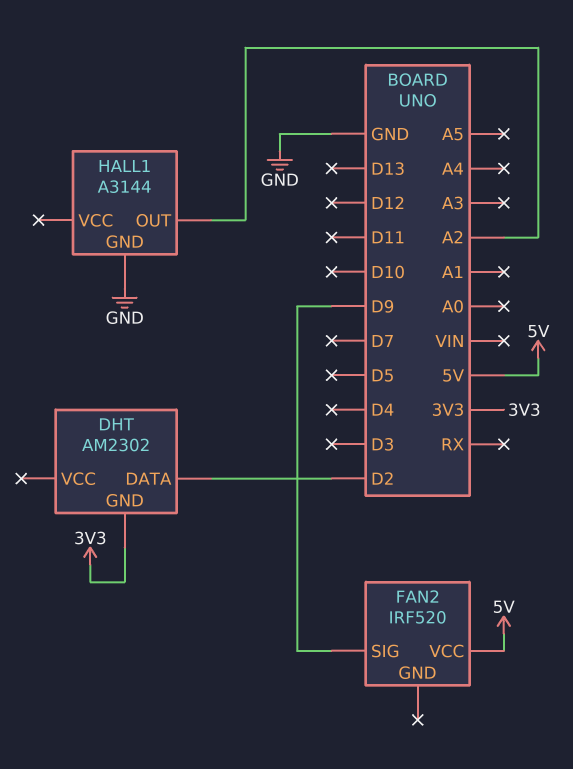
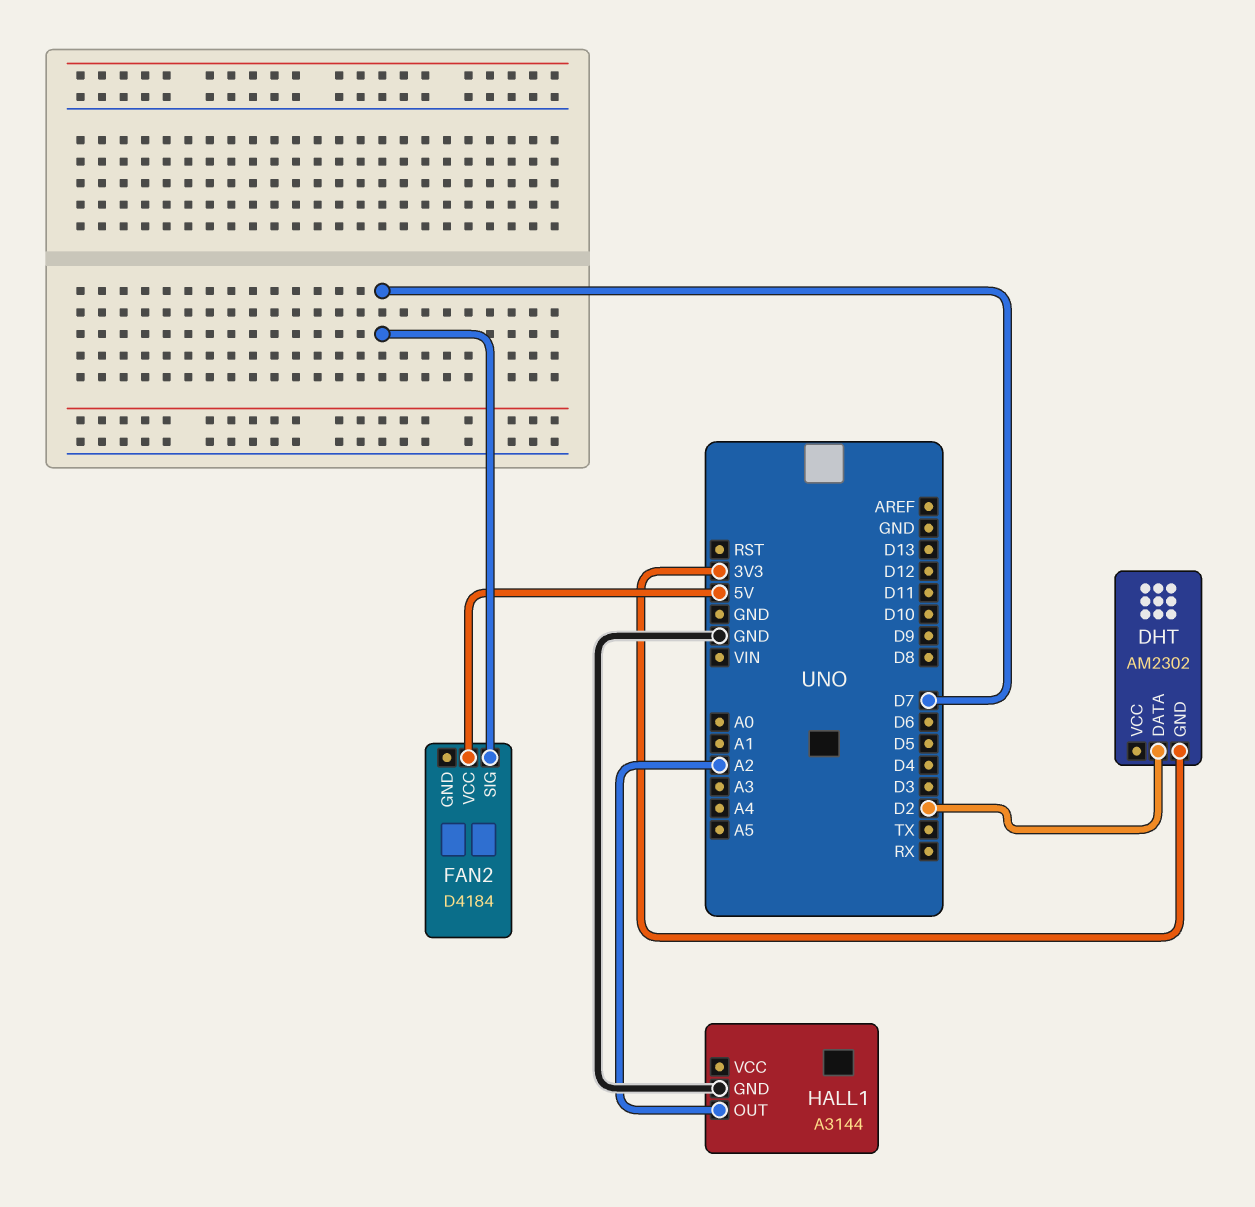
FAN2: IRF520 -> D4184
FAN2 pin SIG: D9 -> D7

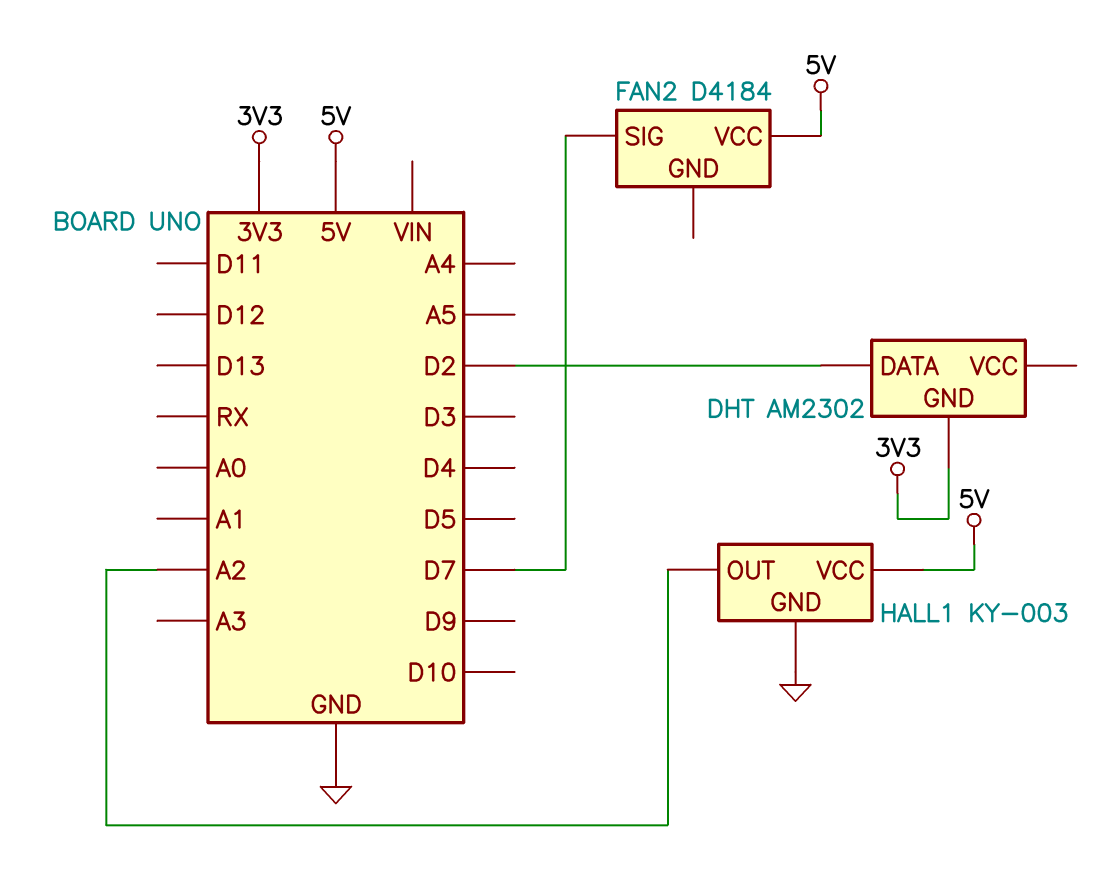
HALL1: A3144 -> KY-003
HALL1 pin VCC: none -> 5V

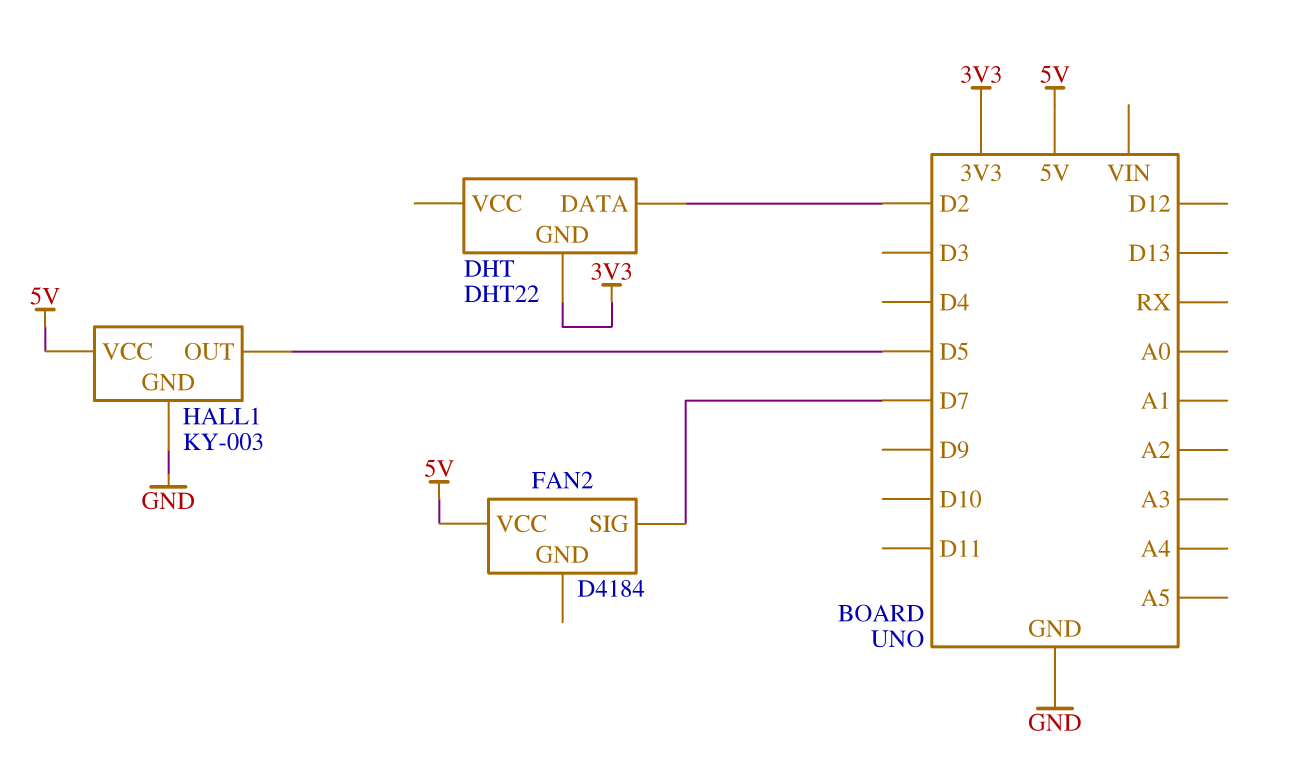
DHT: AM2302 -> DHT22
HALL1 pin OUT: A2 -> D5

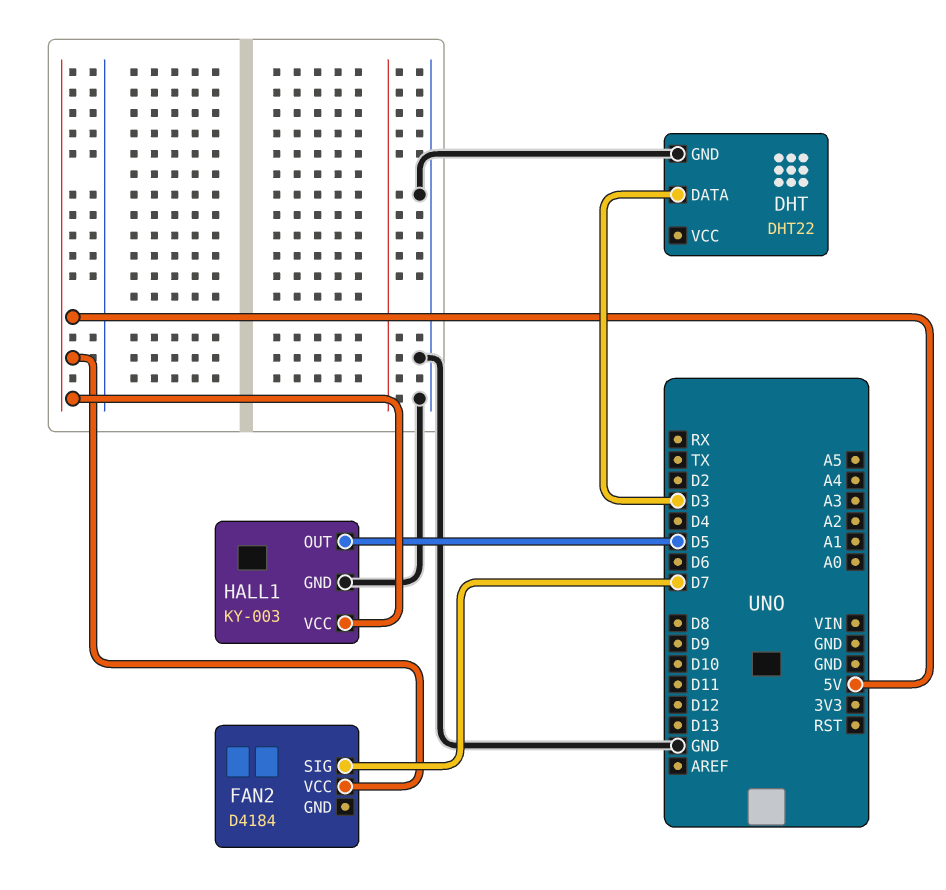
DHT pin DATA: D2 -> D3
DHT pin GND: 3V3 -> GND

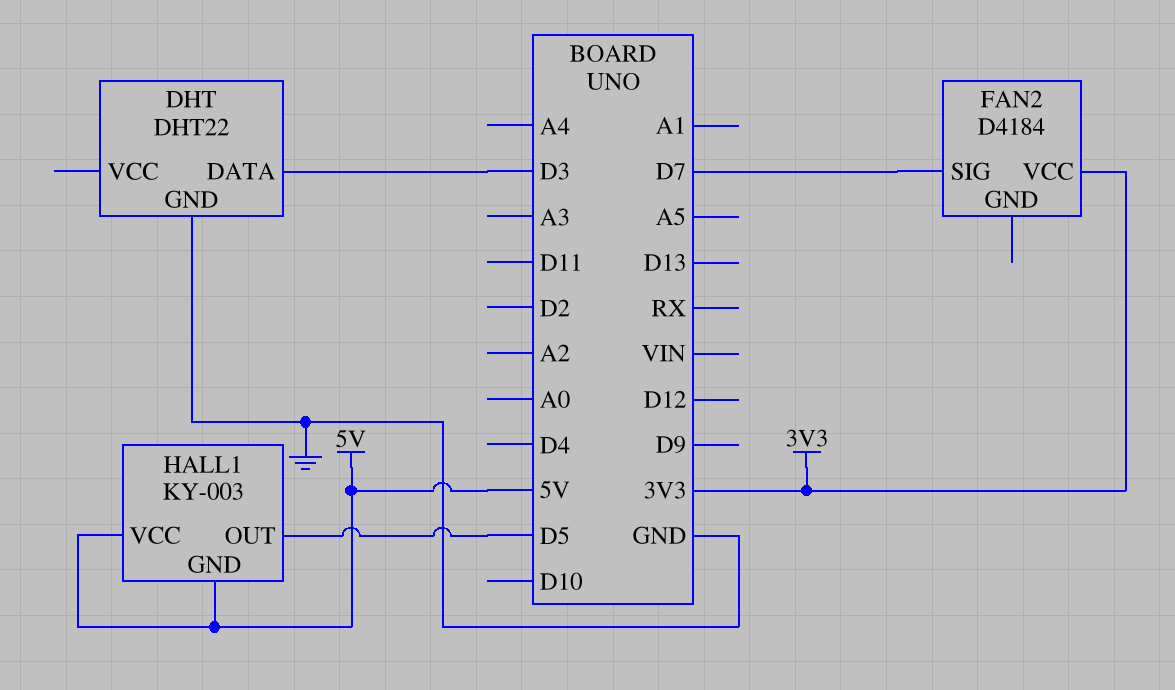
FAN2 pin VCC: 5V -> 3V3
HALL1 pin GND: GND -> 5V

